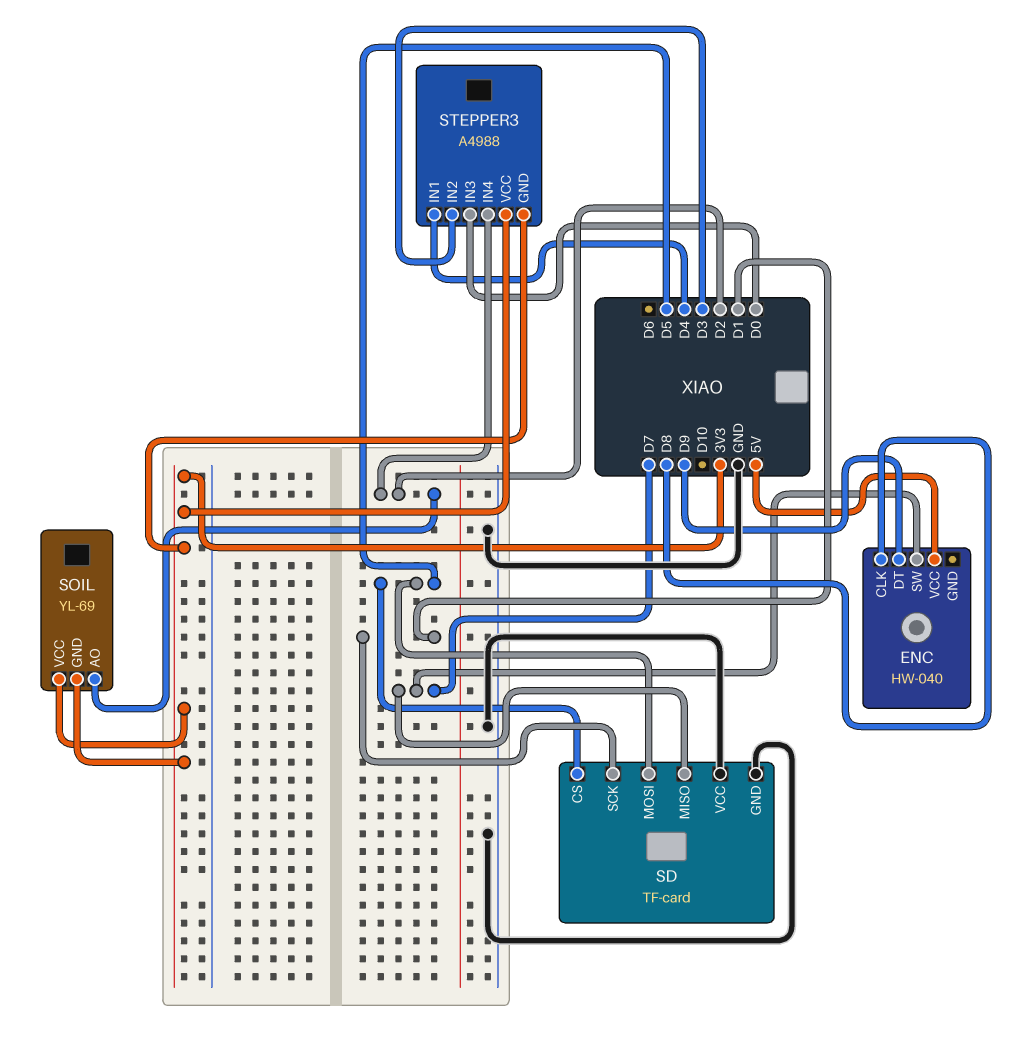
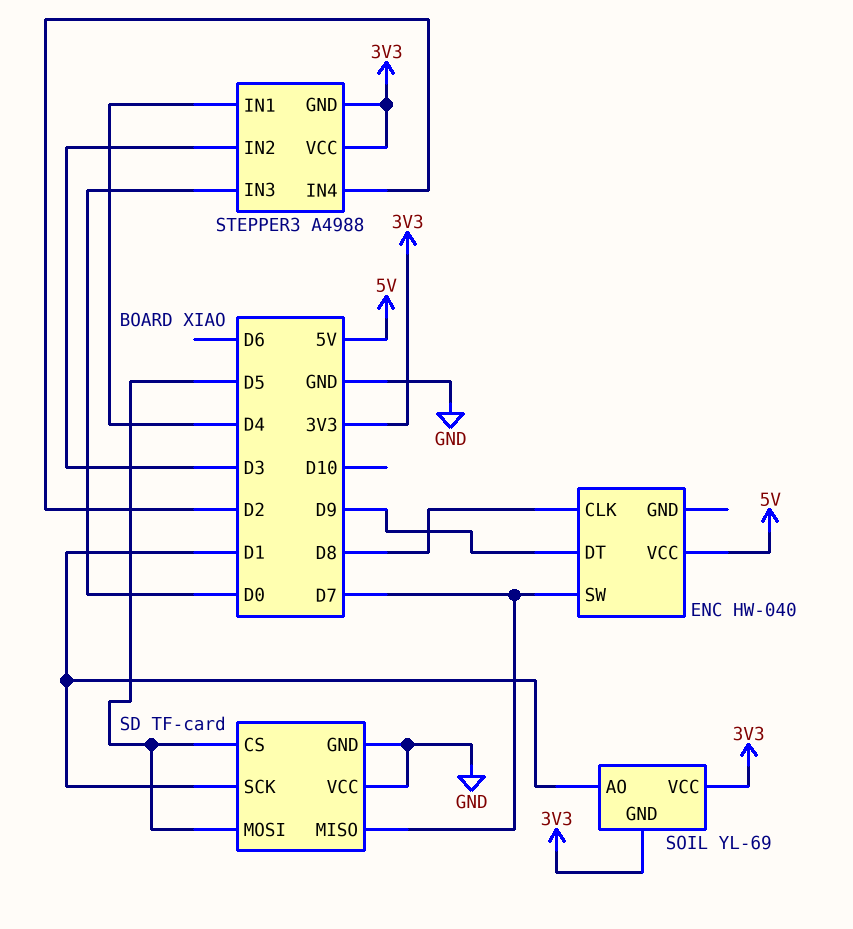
SOIL pin AO: D2 -> D1

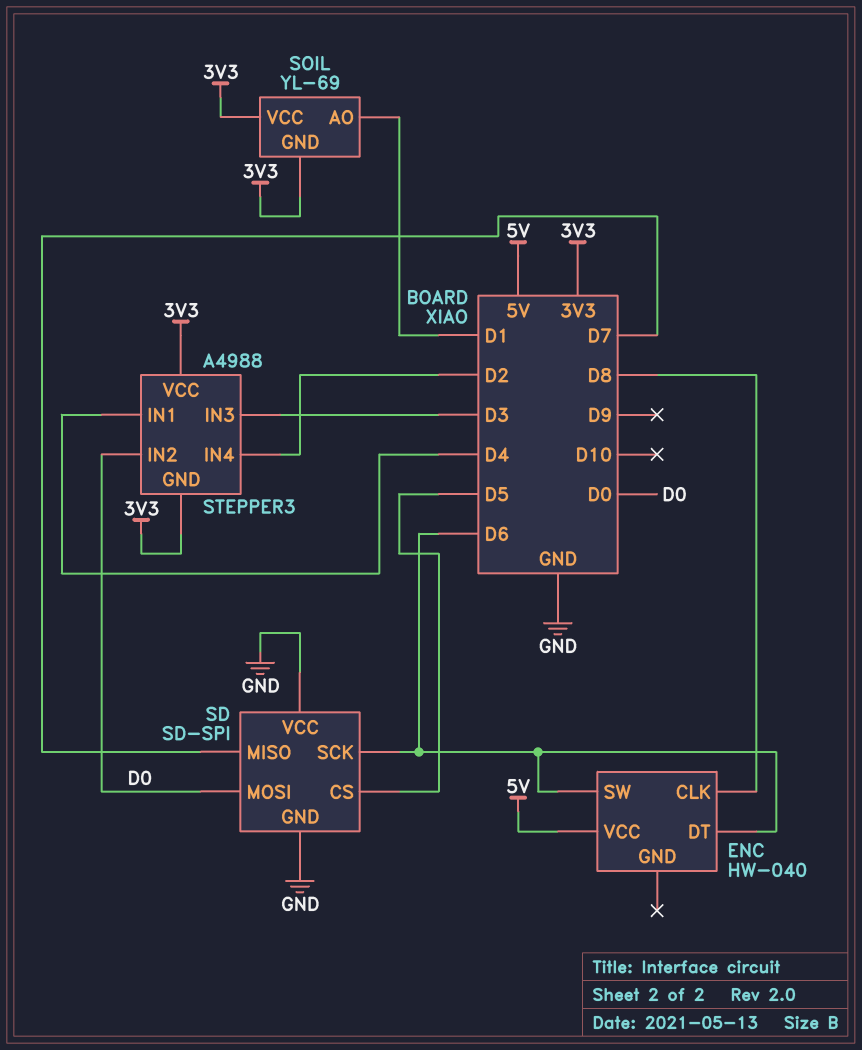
ENC pin DT: D9 -> D6
ENC pin SW: D7 -> D6
SD: TF-card -> SD-SPI
SD pin MOSI: D5 -> D0
SD pin SCK: D1 -> D6
STEPPER3 pin IN2: D3 -> D0
STEPPER3 pin IN3: D0 -> D3

